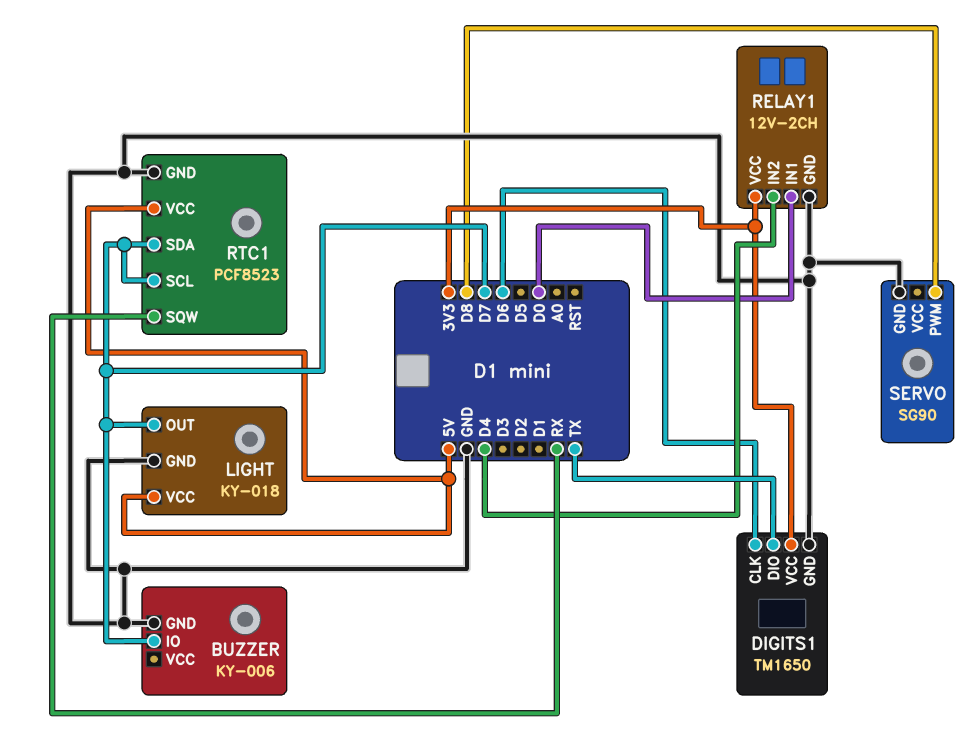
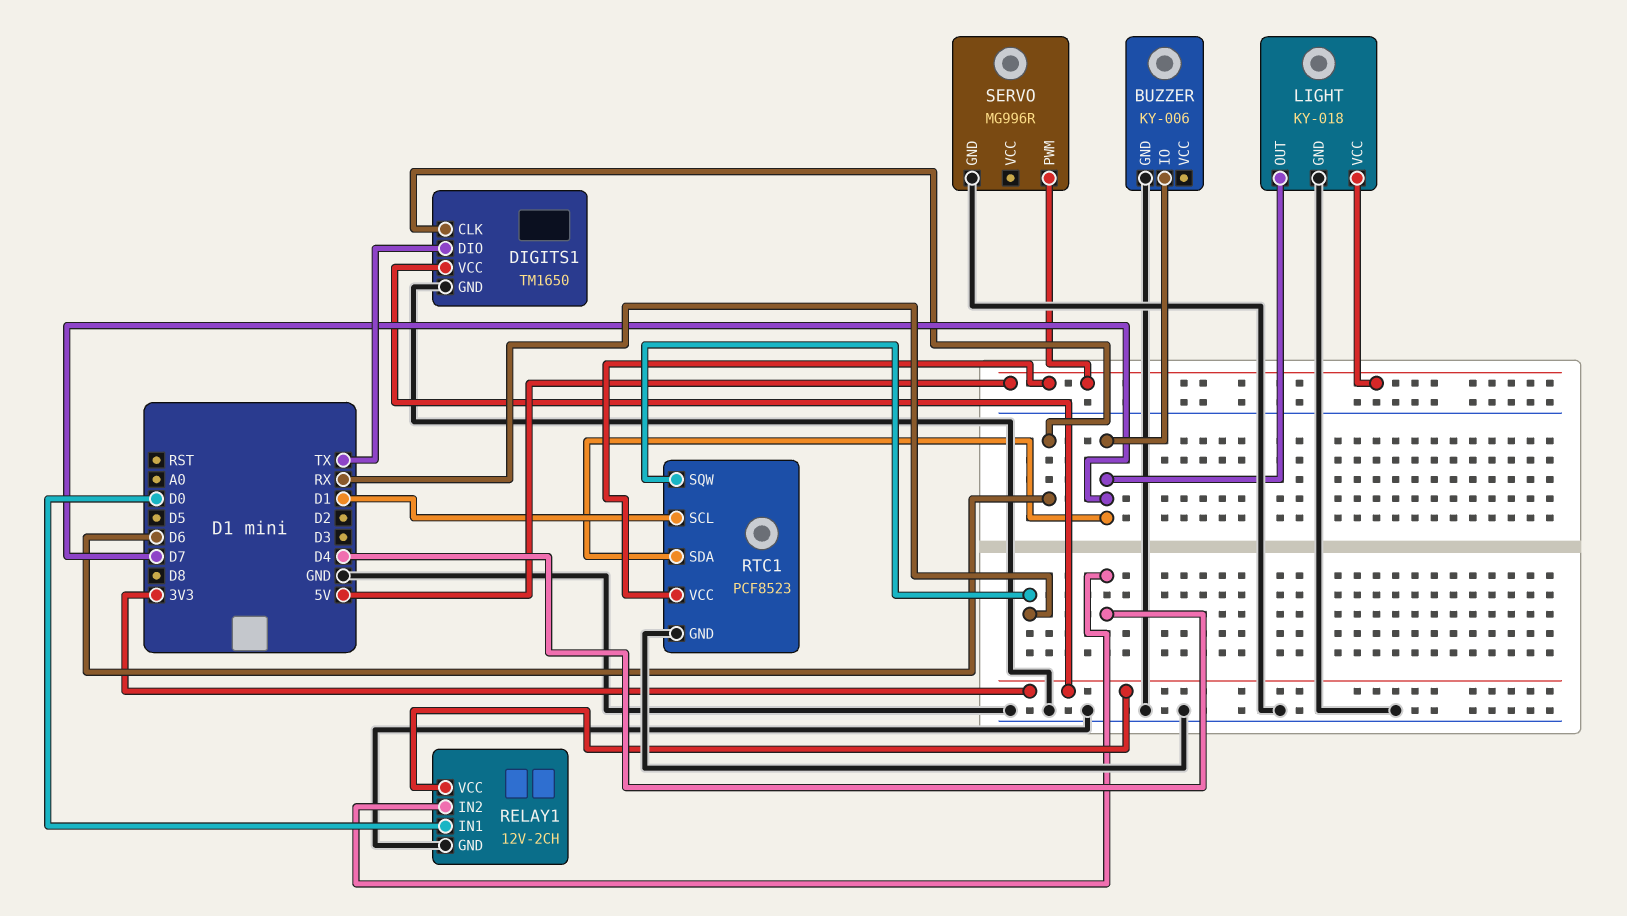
RTC1 pin SCL: D7 -> D1
SERVO: SG90 -> MG996R
SERVO pin PWM: D8 -> 5V

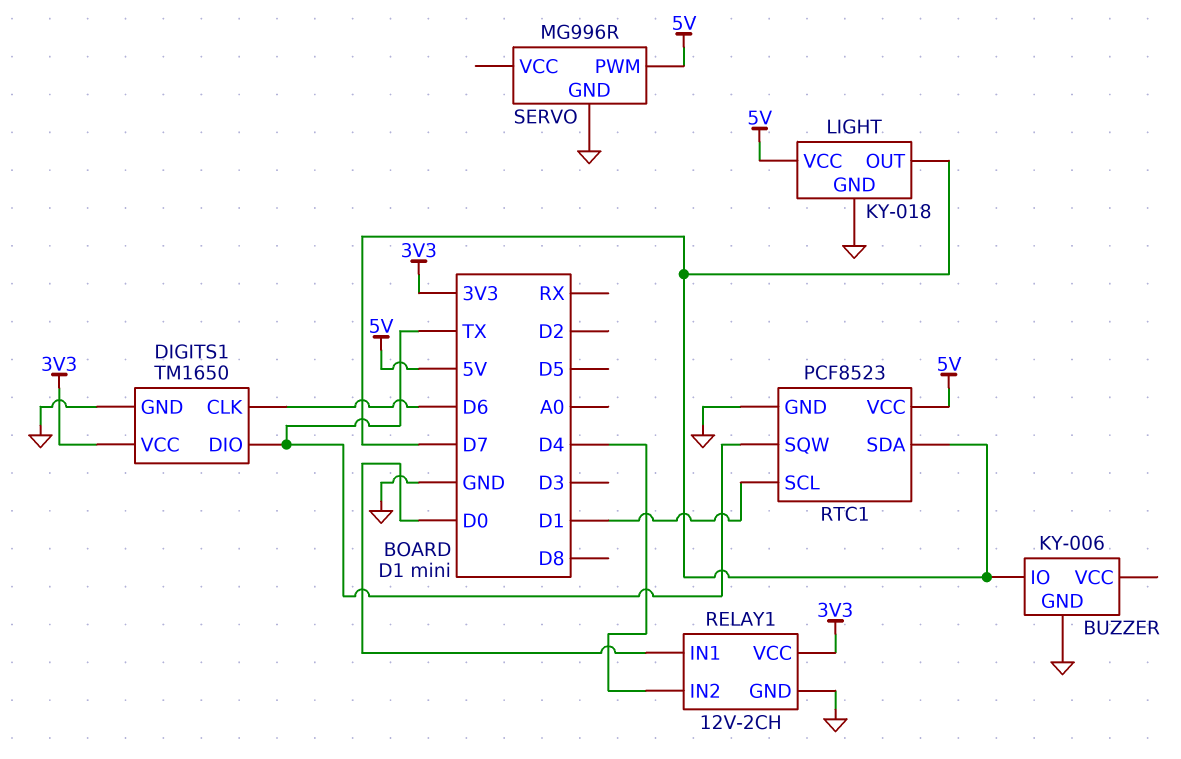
RTC1 pin SQW: RX -> TX

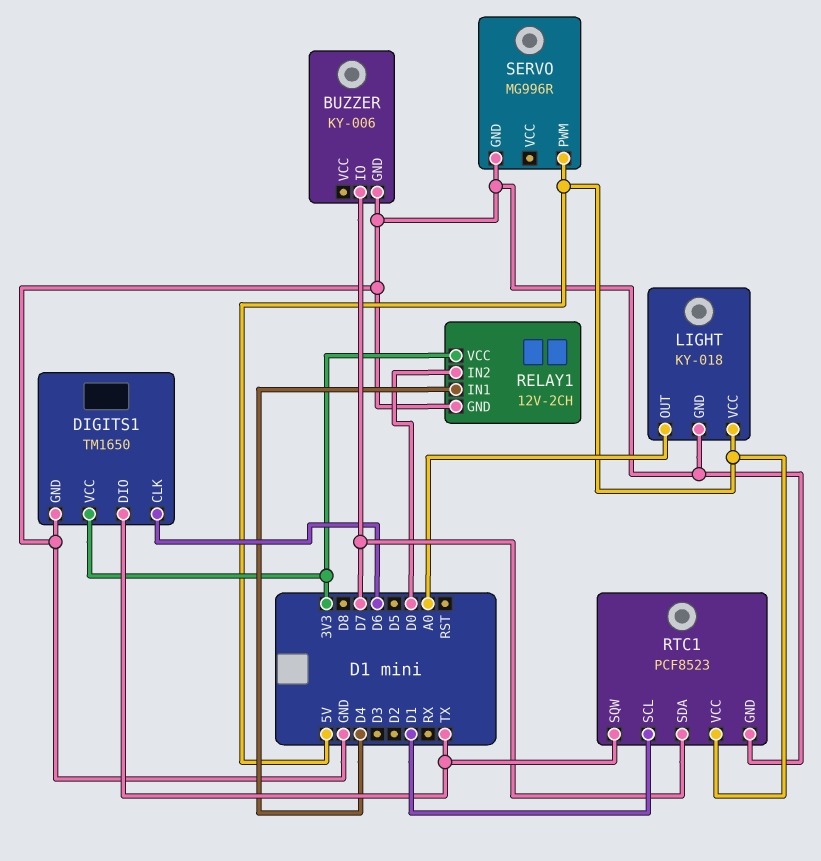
LIGHT pin OUT: D7 -> A0
RELAY1 pin IN1: D0 -> D4
RELAY1 pin IN2: D4 -> D0

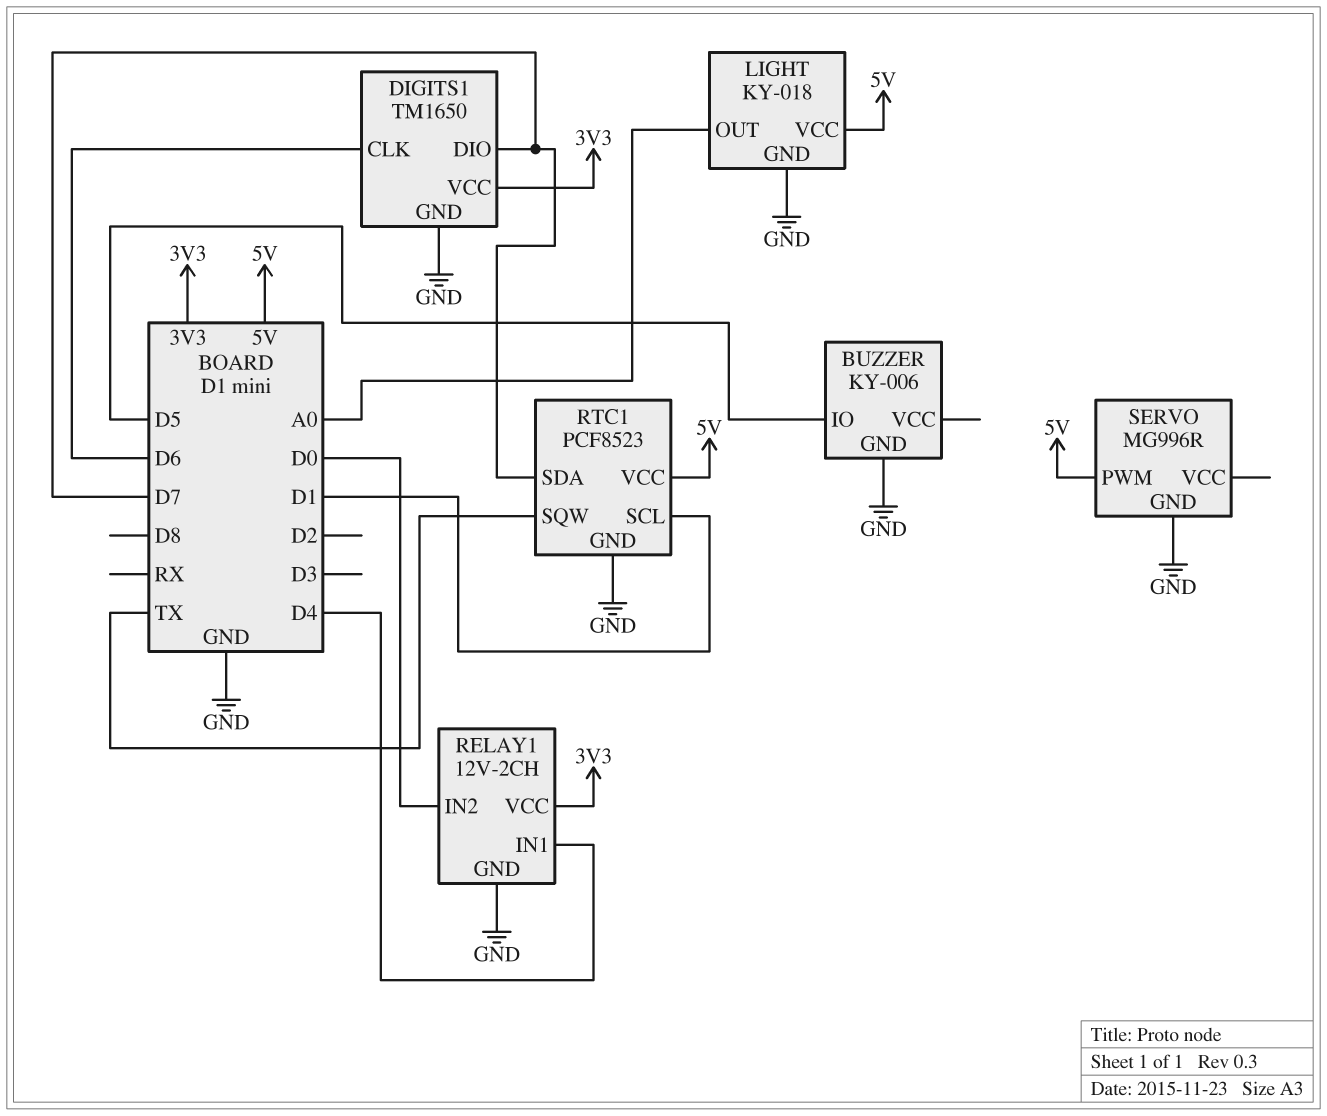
BUZZER pin IO: D7 -> D5
DIGITS1 pin DIO: TX -> D7

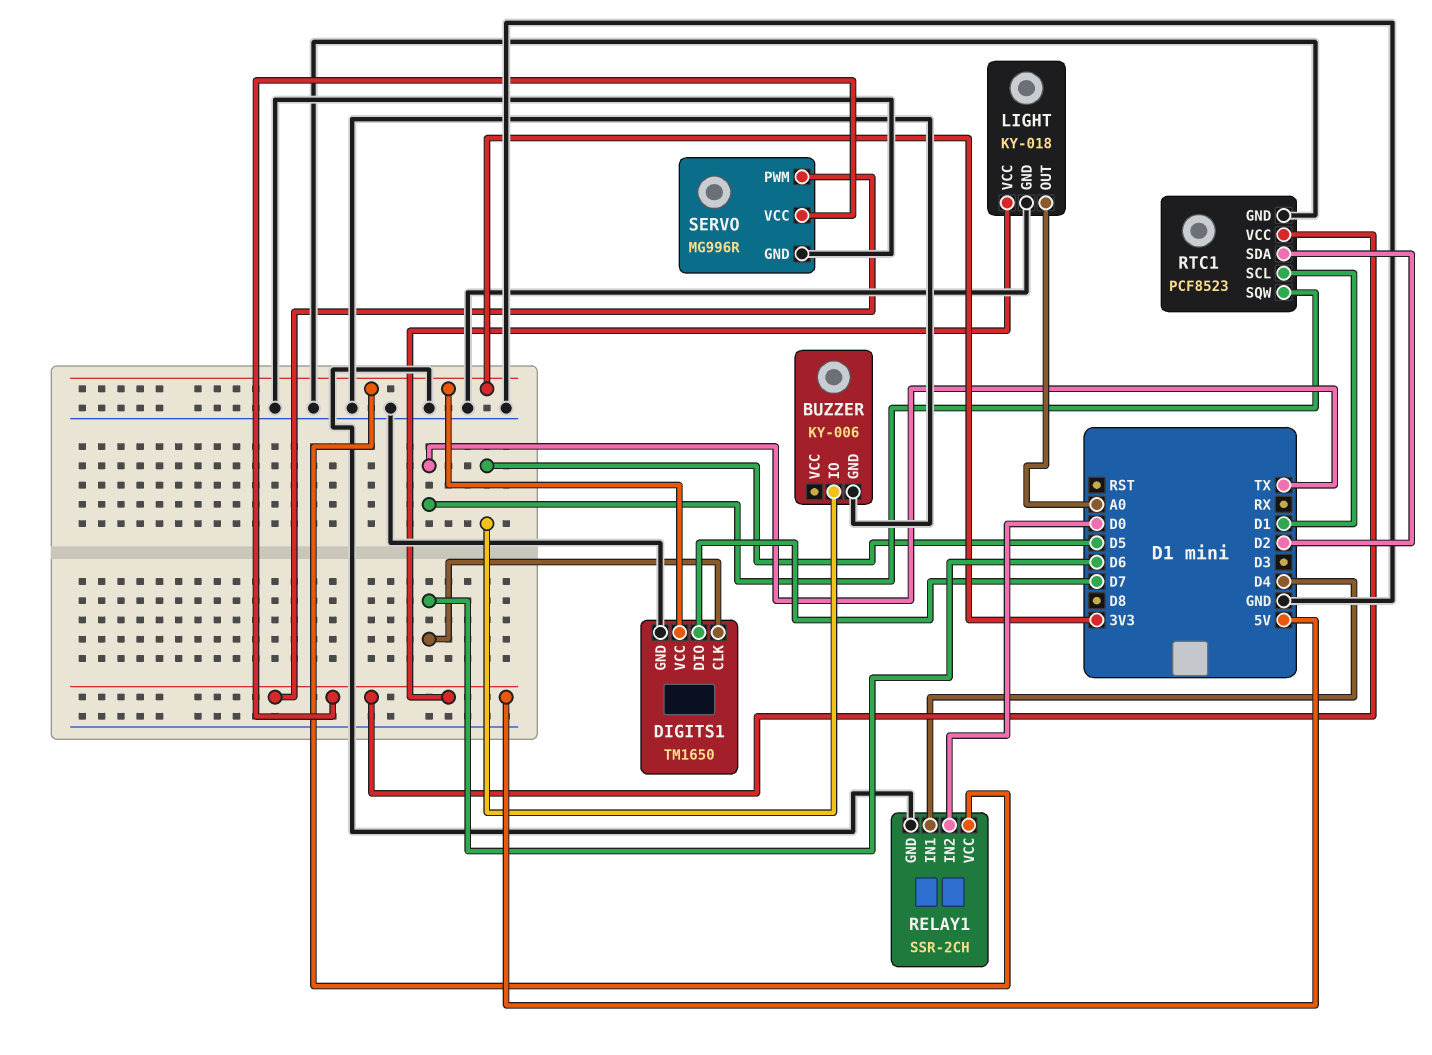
RELAY1: 12V-2CH -> SSR-2CH
RTC1 pin SDA: D7 -> D2
SERVO pin VCC: none -> 5V

